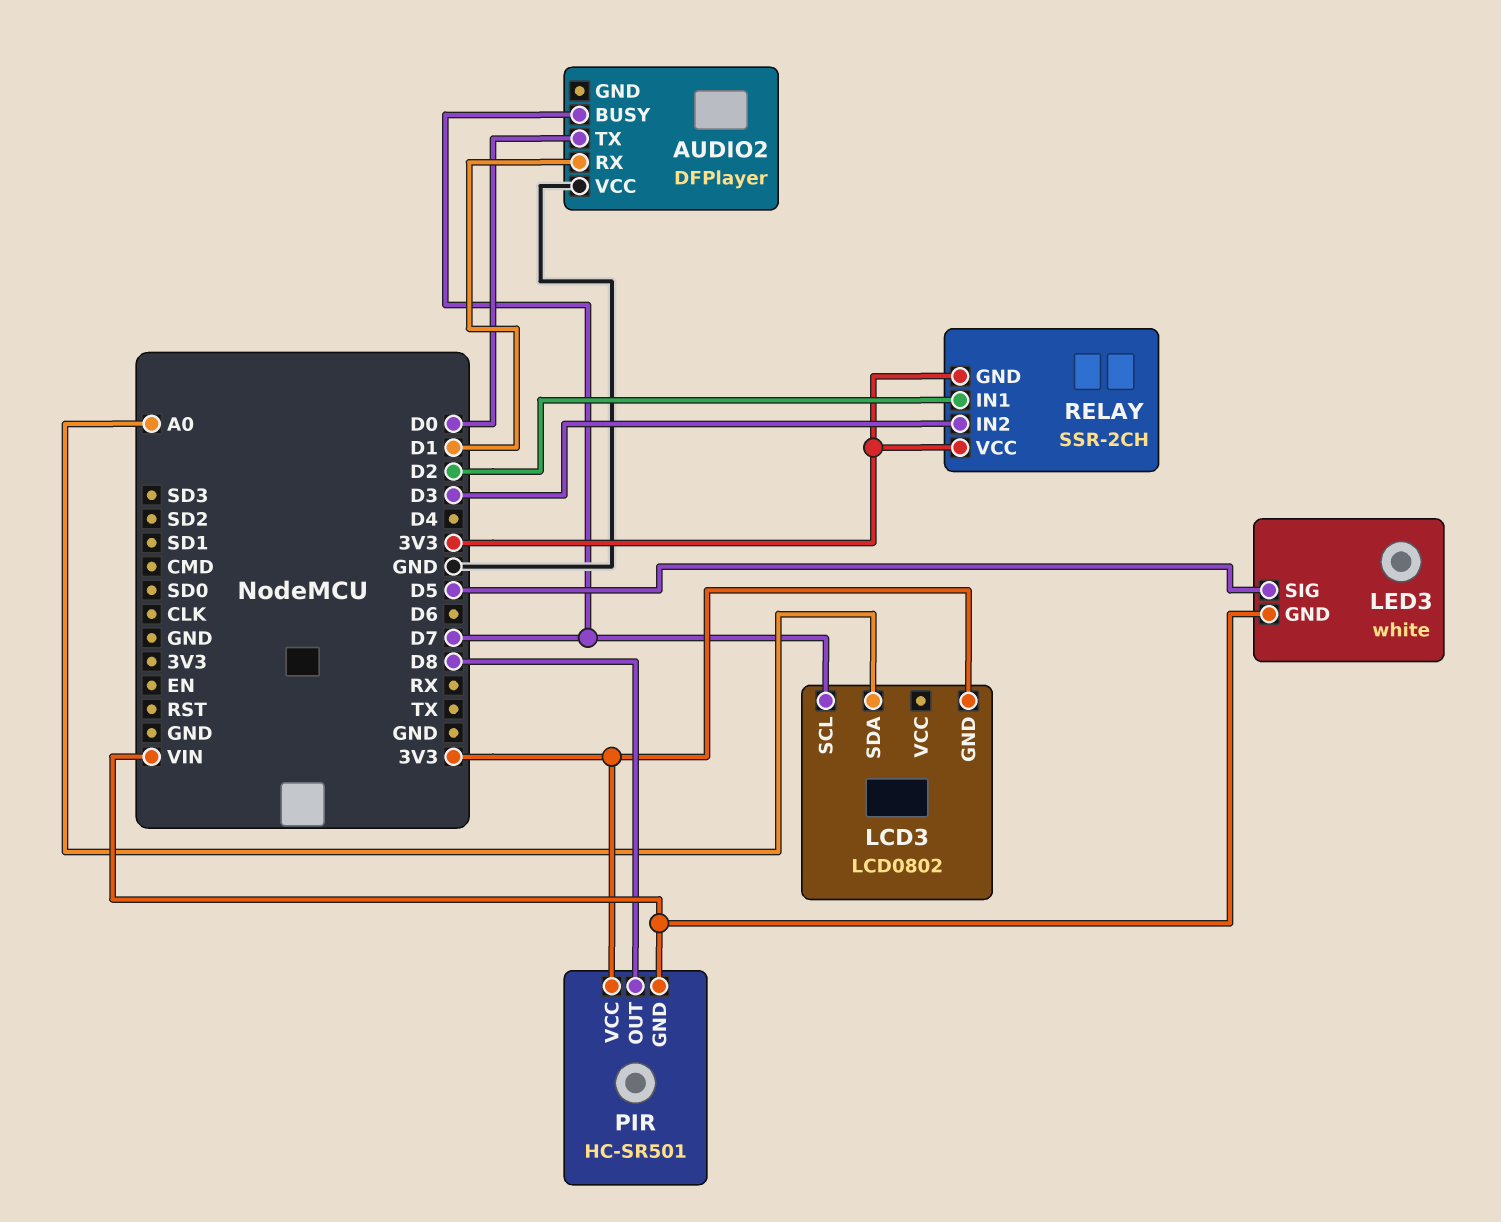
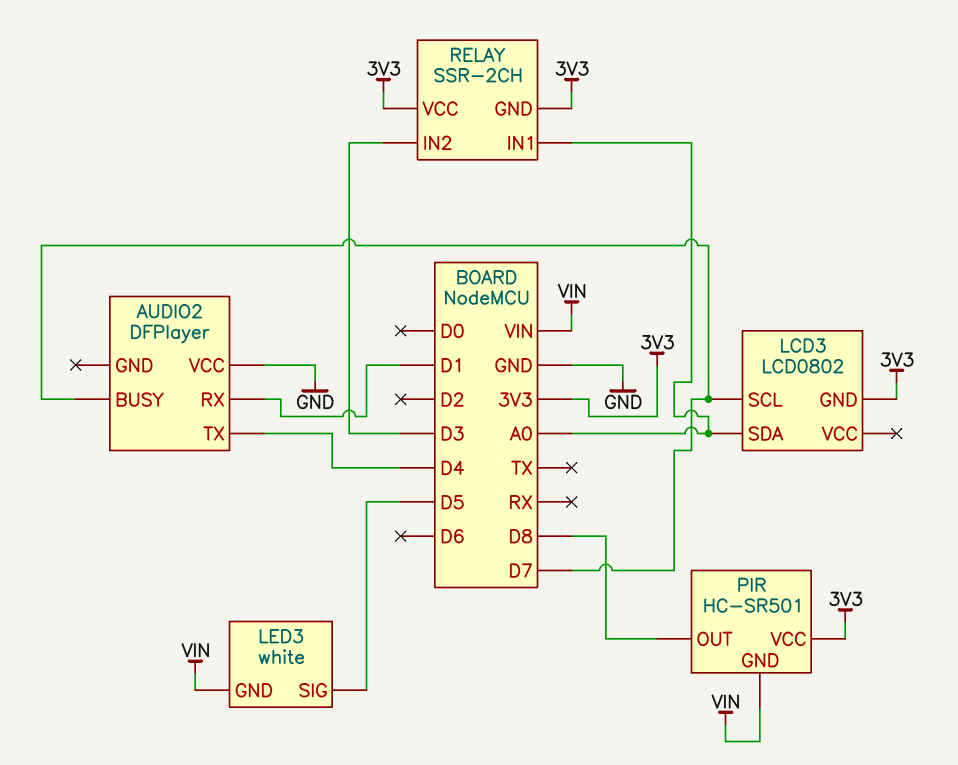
AUDIO2 pin TX: D0 -> D4
RELAY pin IN1: D2 -> A0

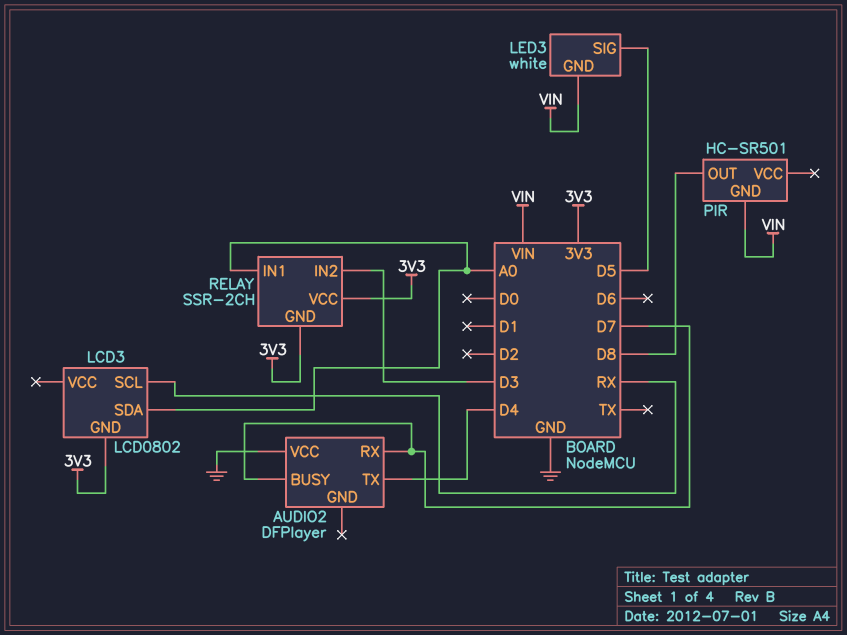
AUDIO2 pin RX: D1 -> D7
LCD3 pin SCL: D7 -> RX
PIR pin VCC: 3V3 -> none

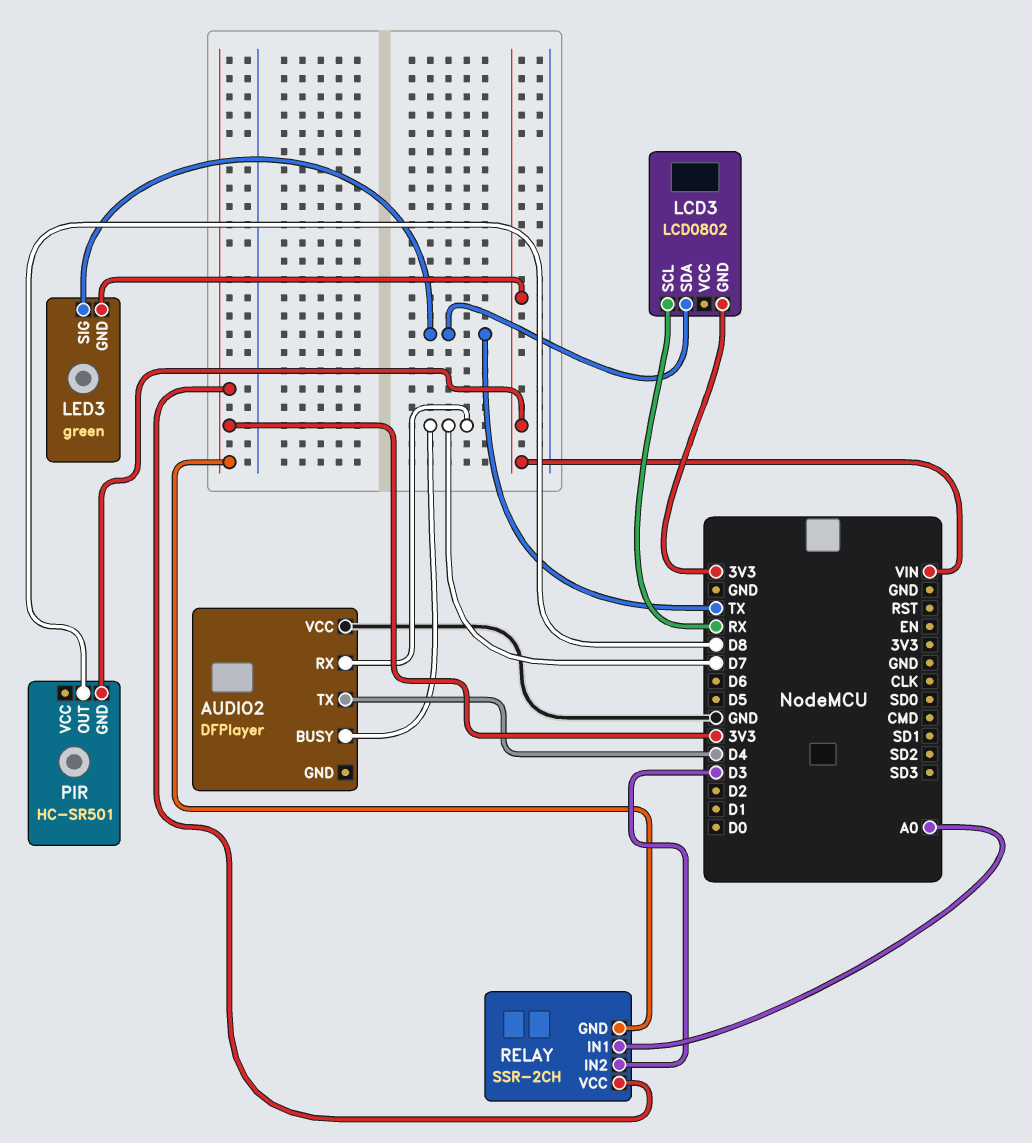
LCD3 pin SDA: A0 -> TX
LED3: white -> green
LED3 pin SIG: D5 -> TX

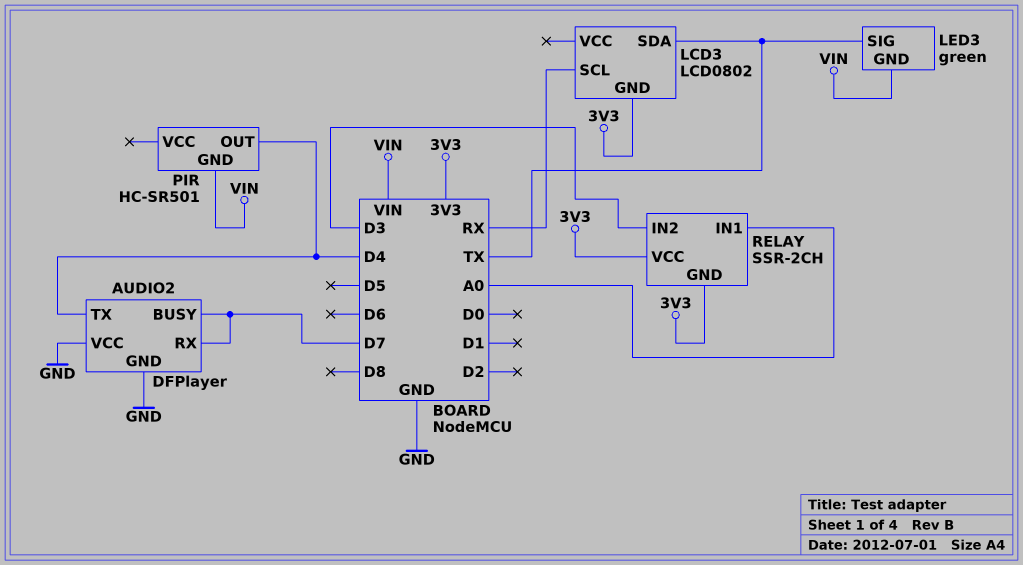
AUDIO2 pin GND: none -> GND
PIR pin OUT: D8 -> D4

